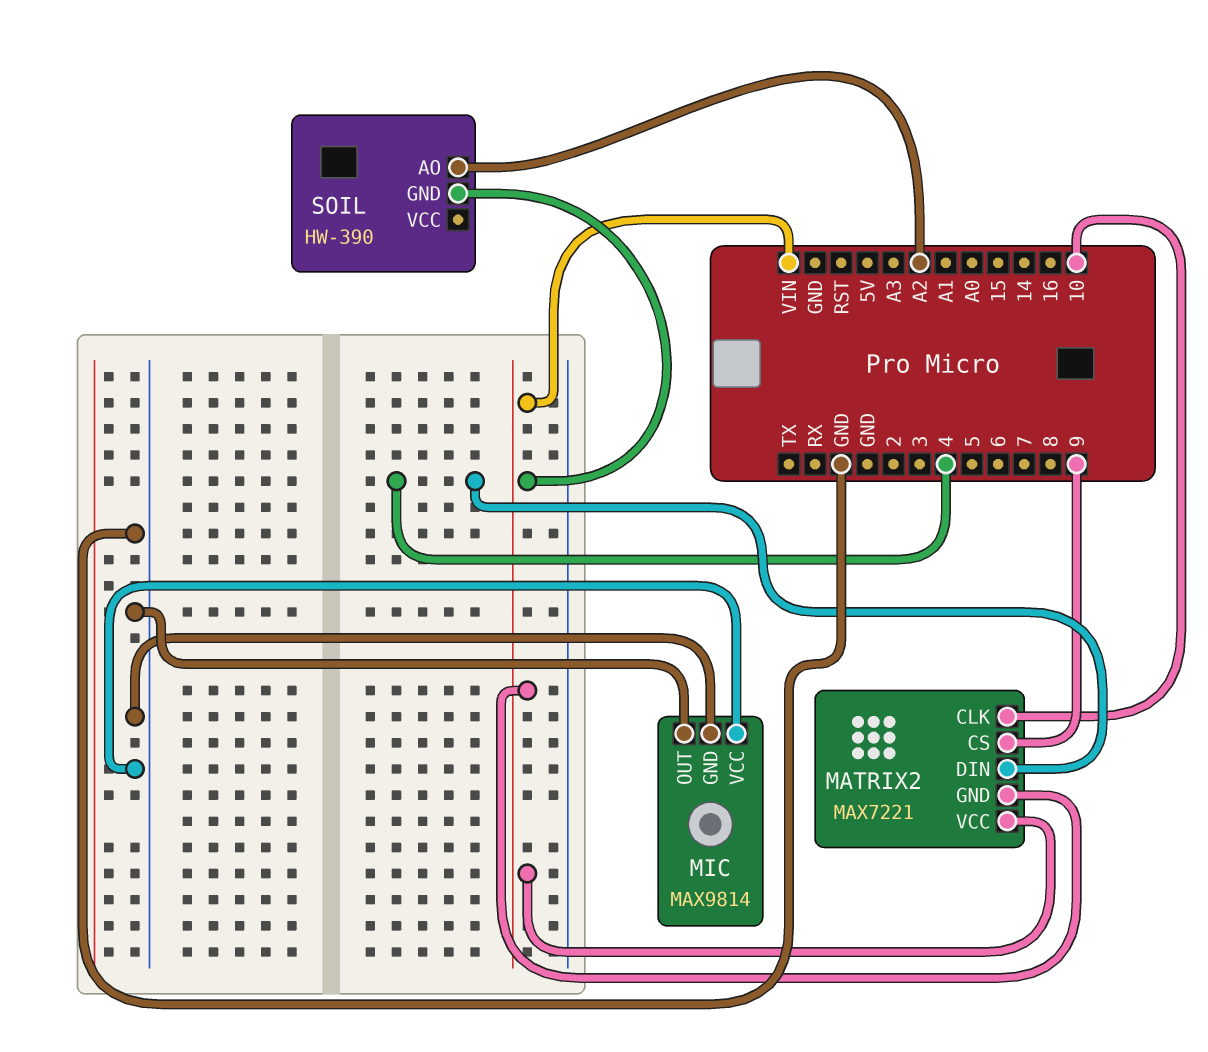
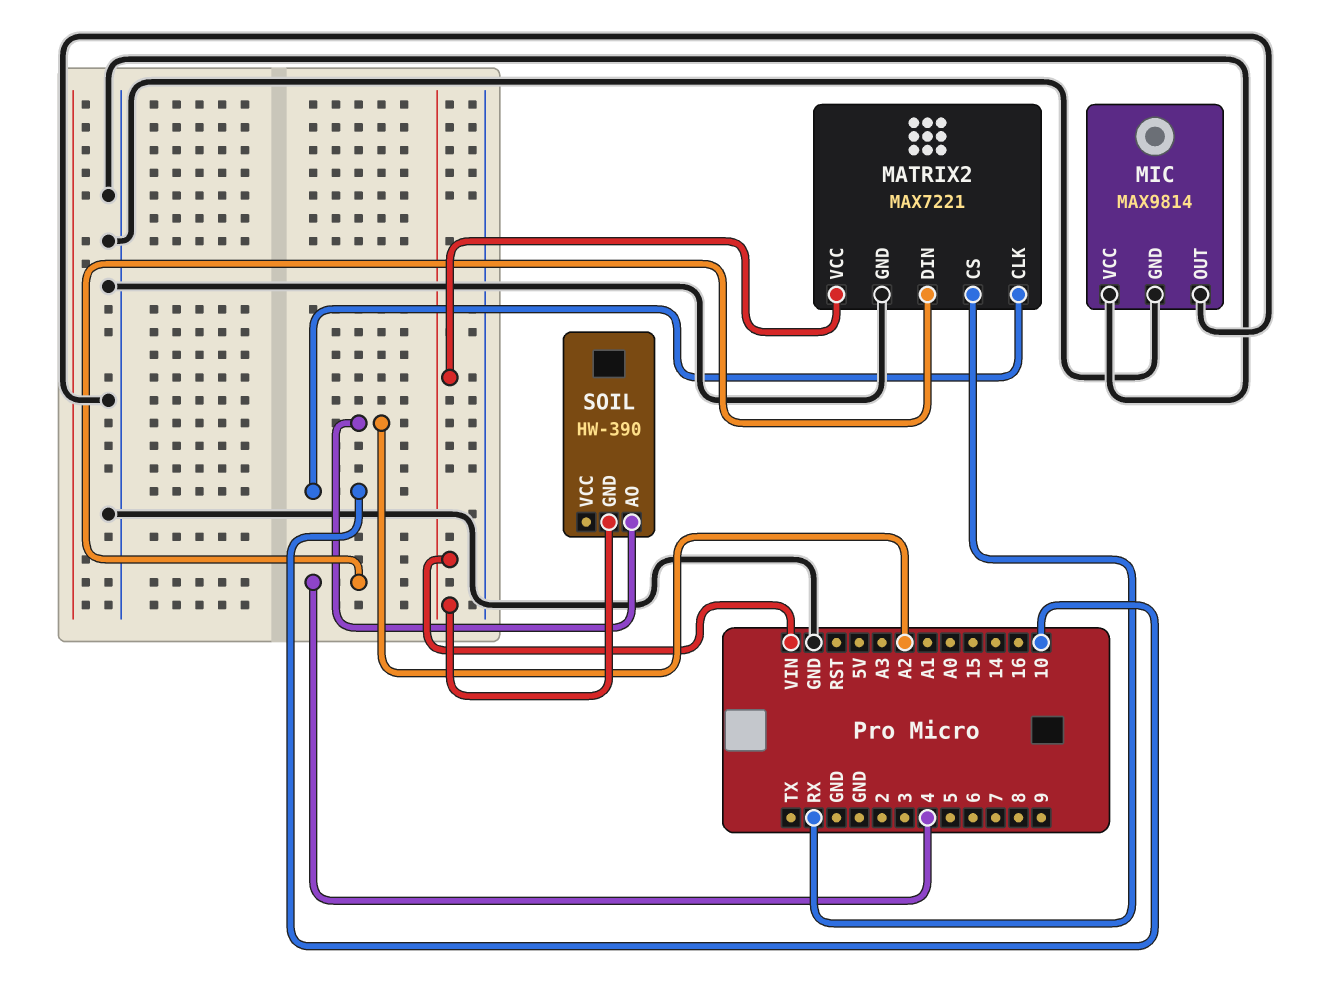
MATRIX2 pin CS: 9 -> RX
MATRIX2 pin GND: VIN -> GND

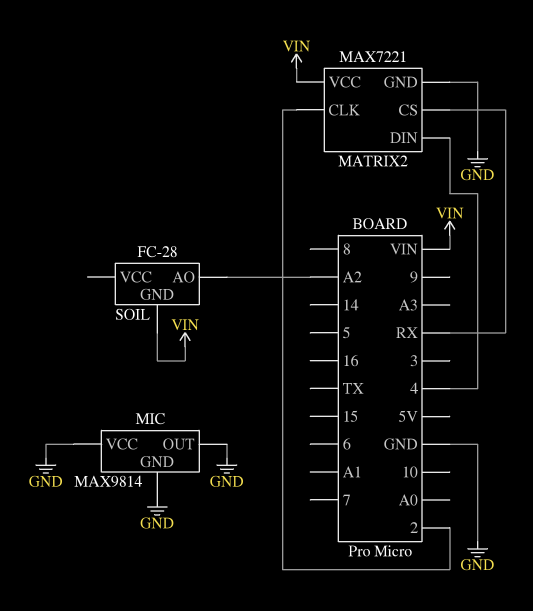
MATRIX2 pin CLK: 10 -> 2
SOIL: HW-390 -> FC-28

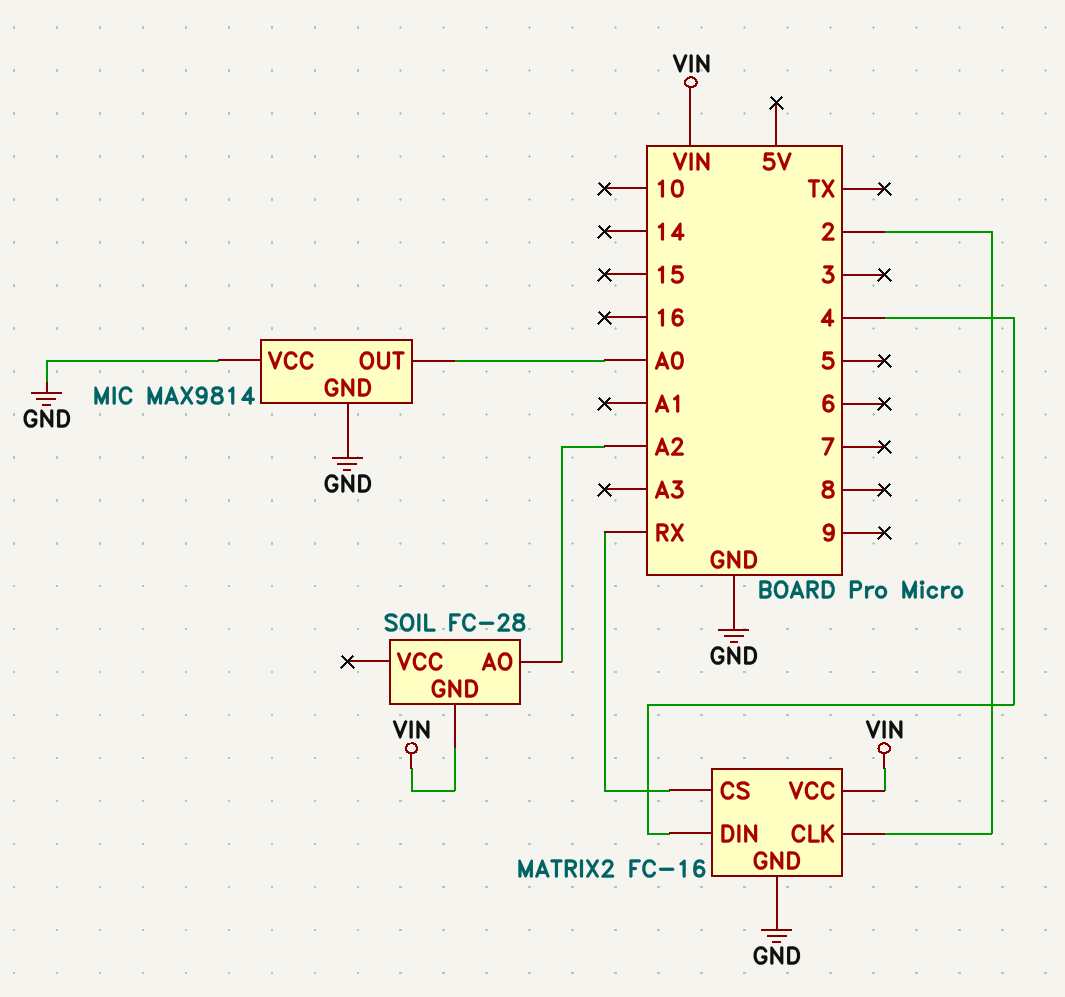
MATRIX2: MAX7221 -> FC-16
MIC pin OUT: GND -> A0

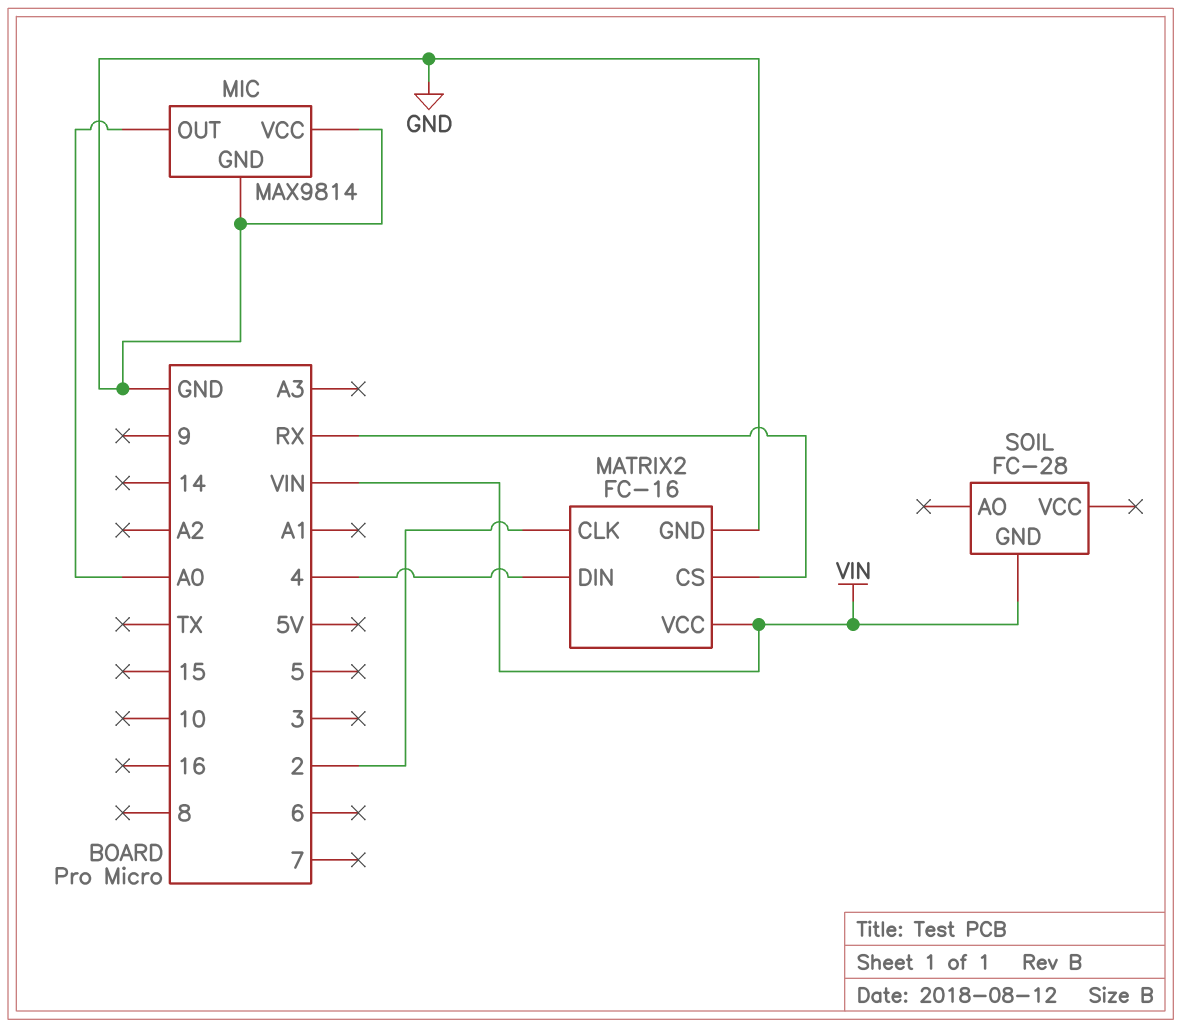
SOIL pin AO: A2 -> none

